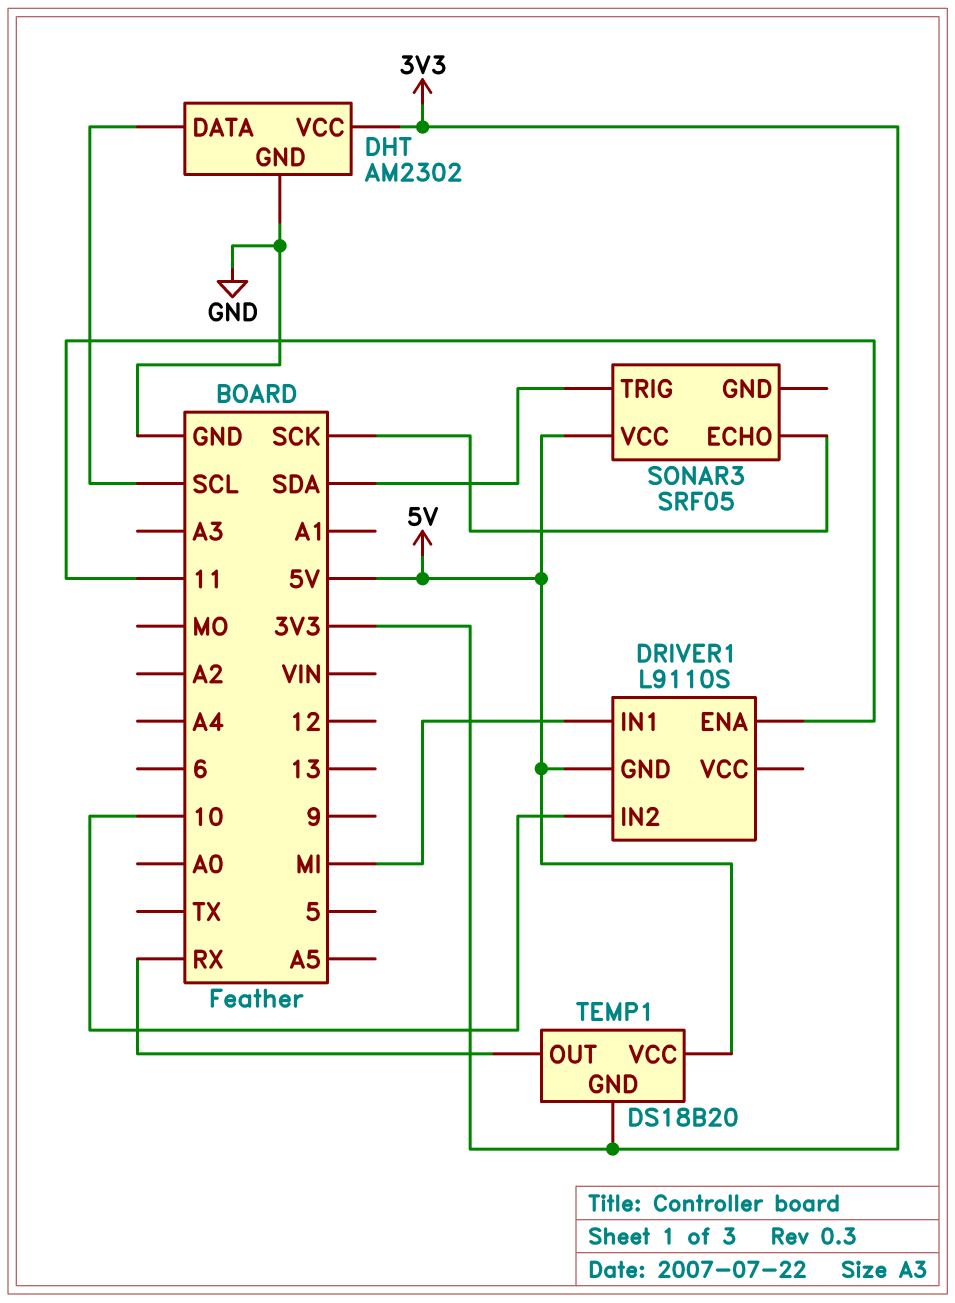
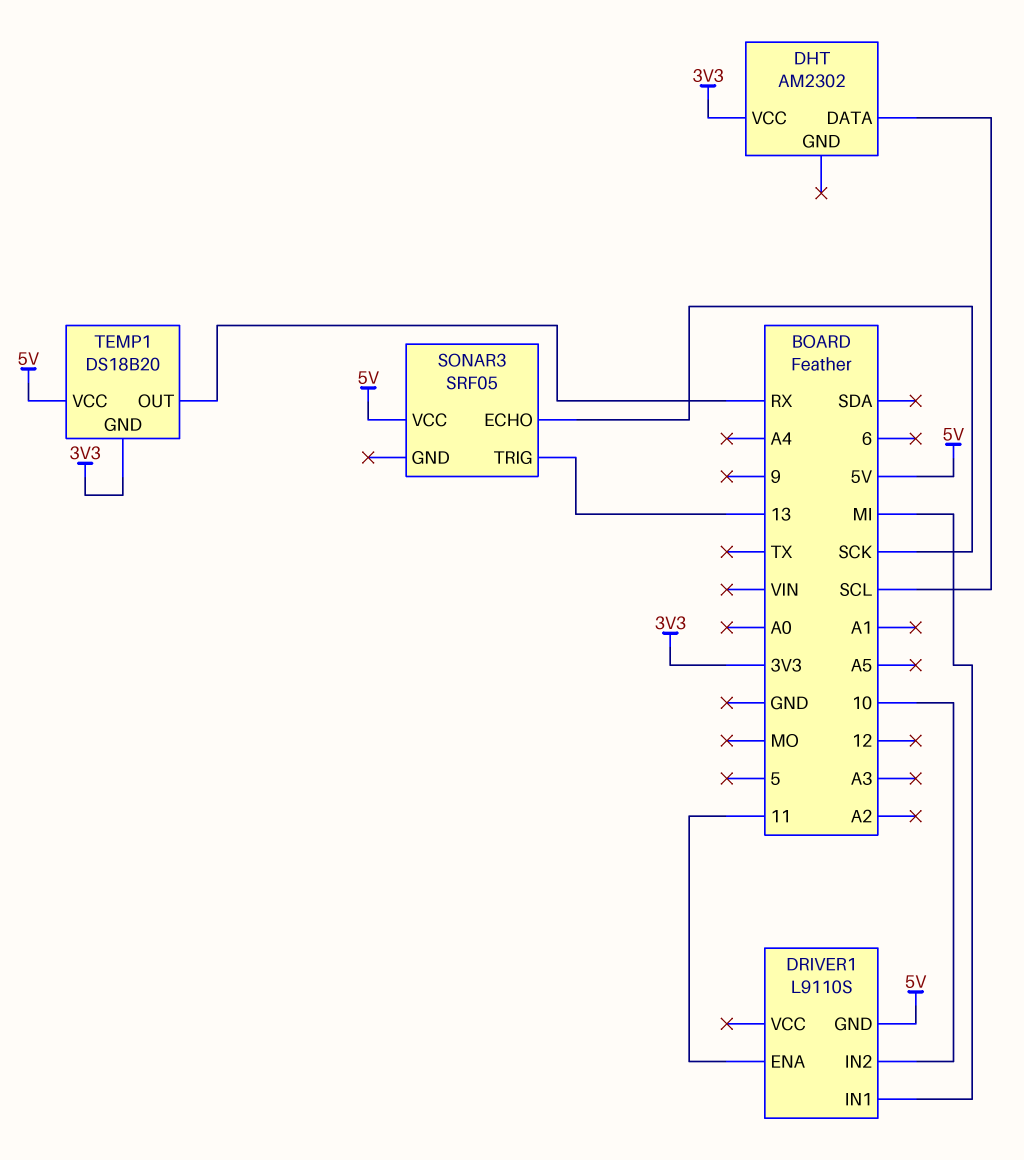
DHT pin GND: GND -> none
SONAR3 pin TRIG: SDA -> 13

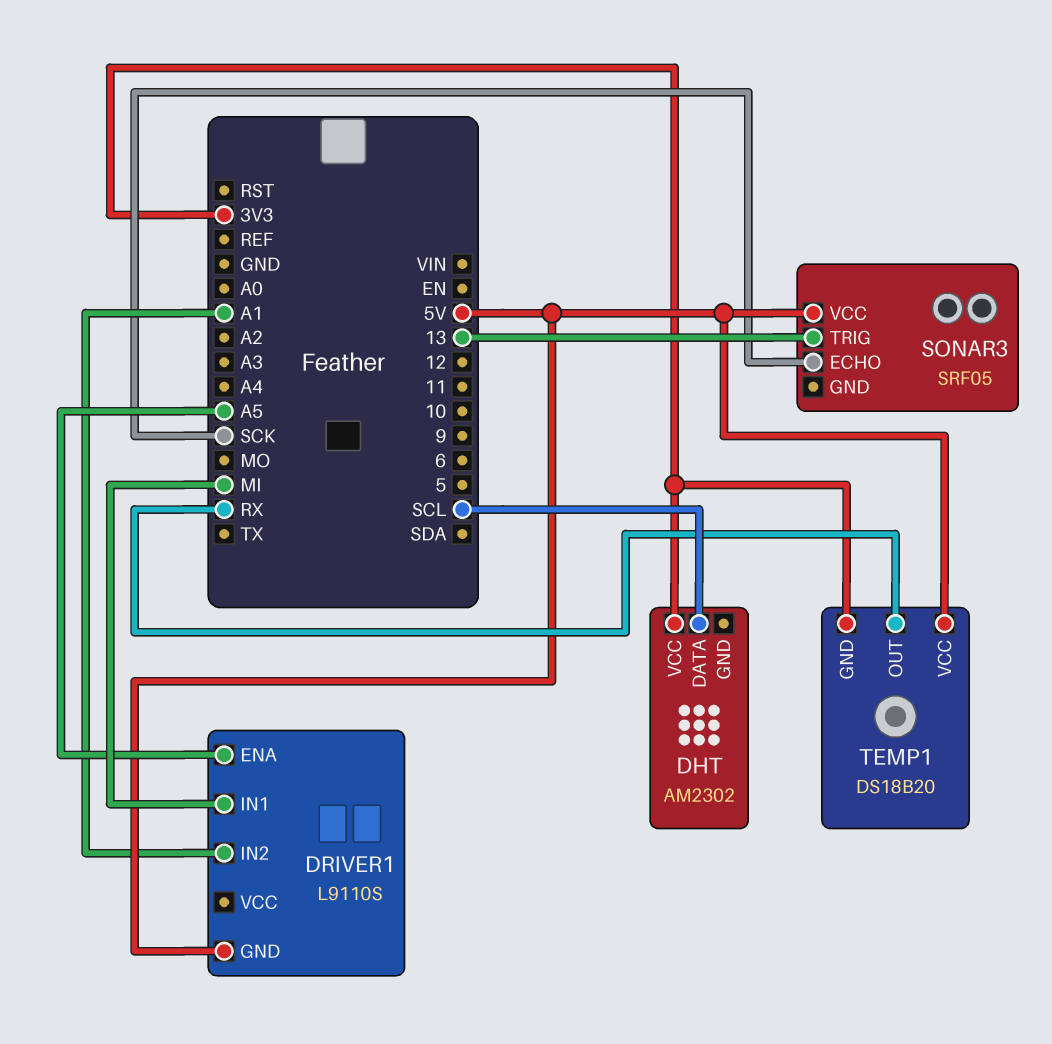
DRIVER1 pin ENA: 11 -> A5
DRIVER1 pin IN2: 10 -> A1

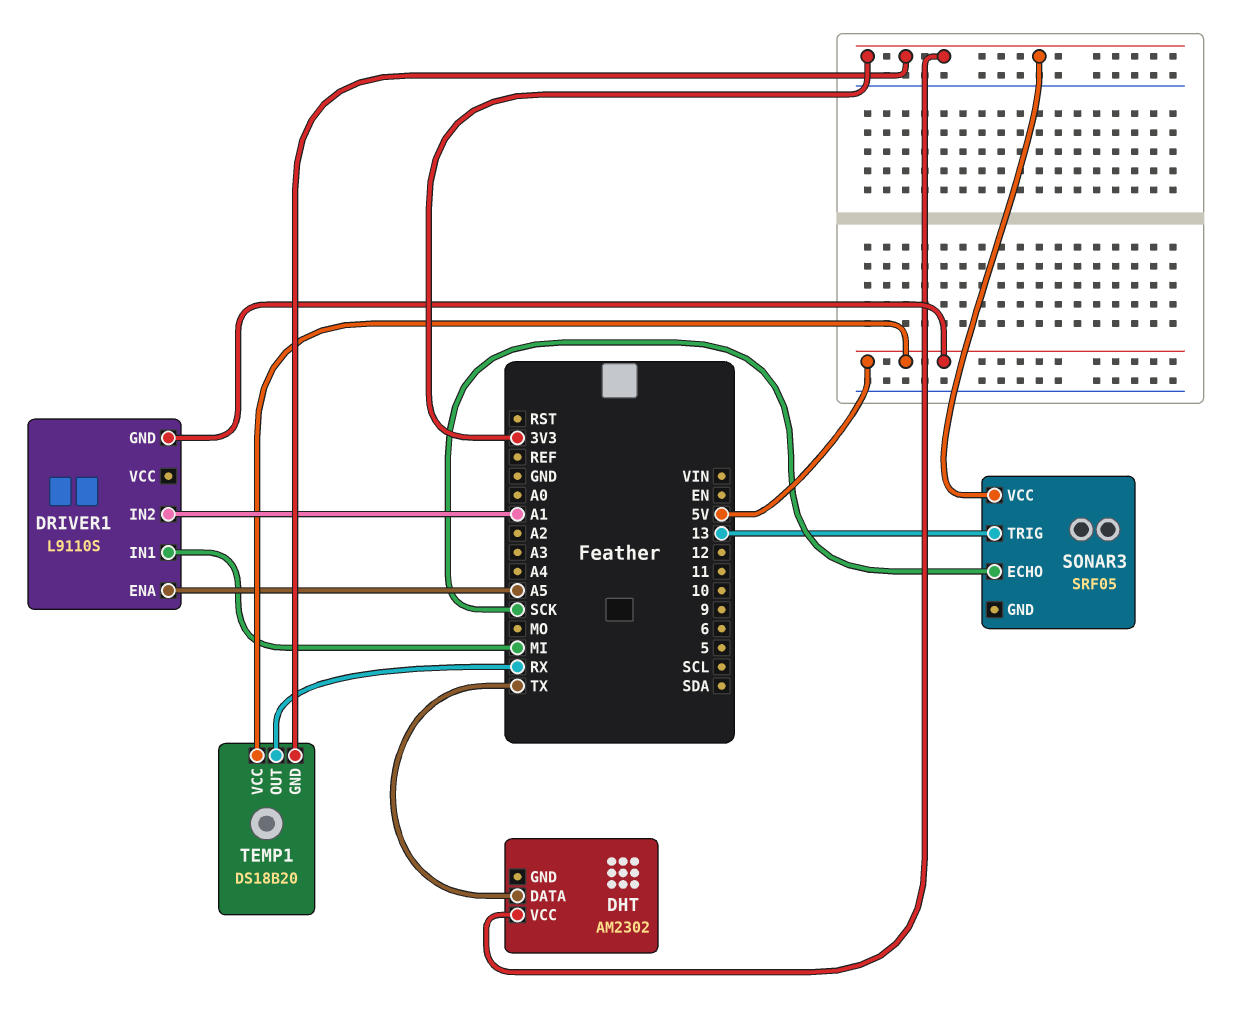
DHT pin DATA: SCL -> TX
SONAR3 pin VCC: 5V -> 3V3

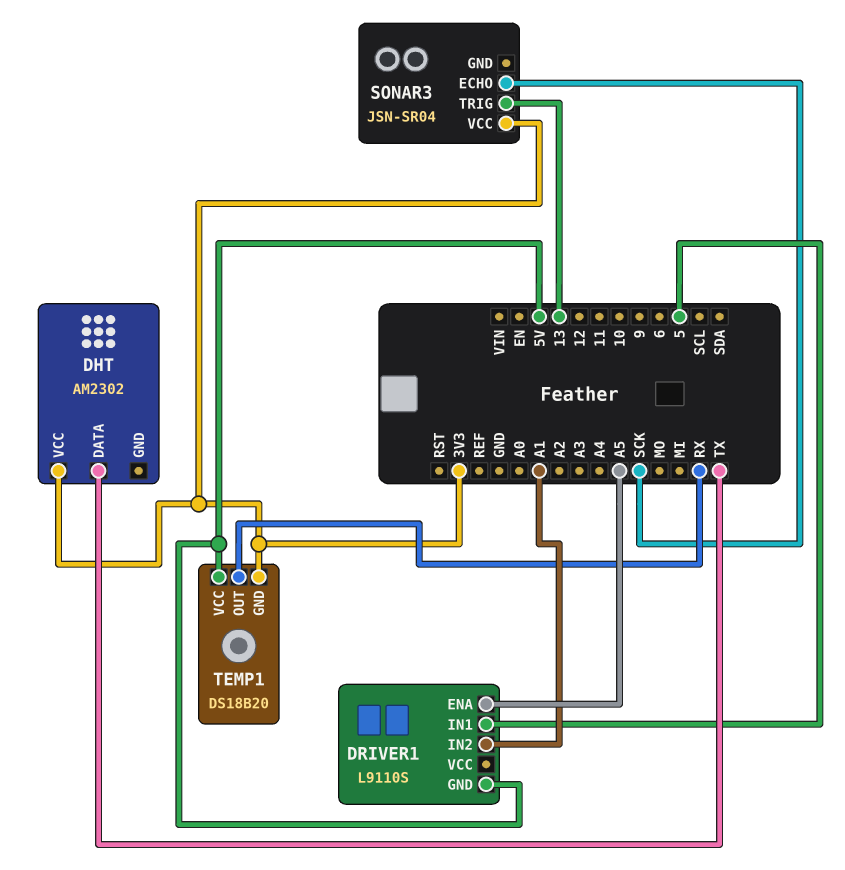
DRIVER1 pin IN1: MI -> 5
SONAR3: SRF05 -> JSN-SR04

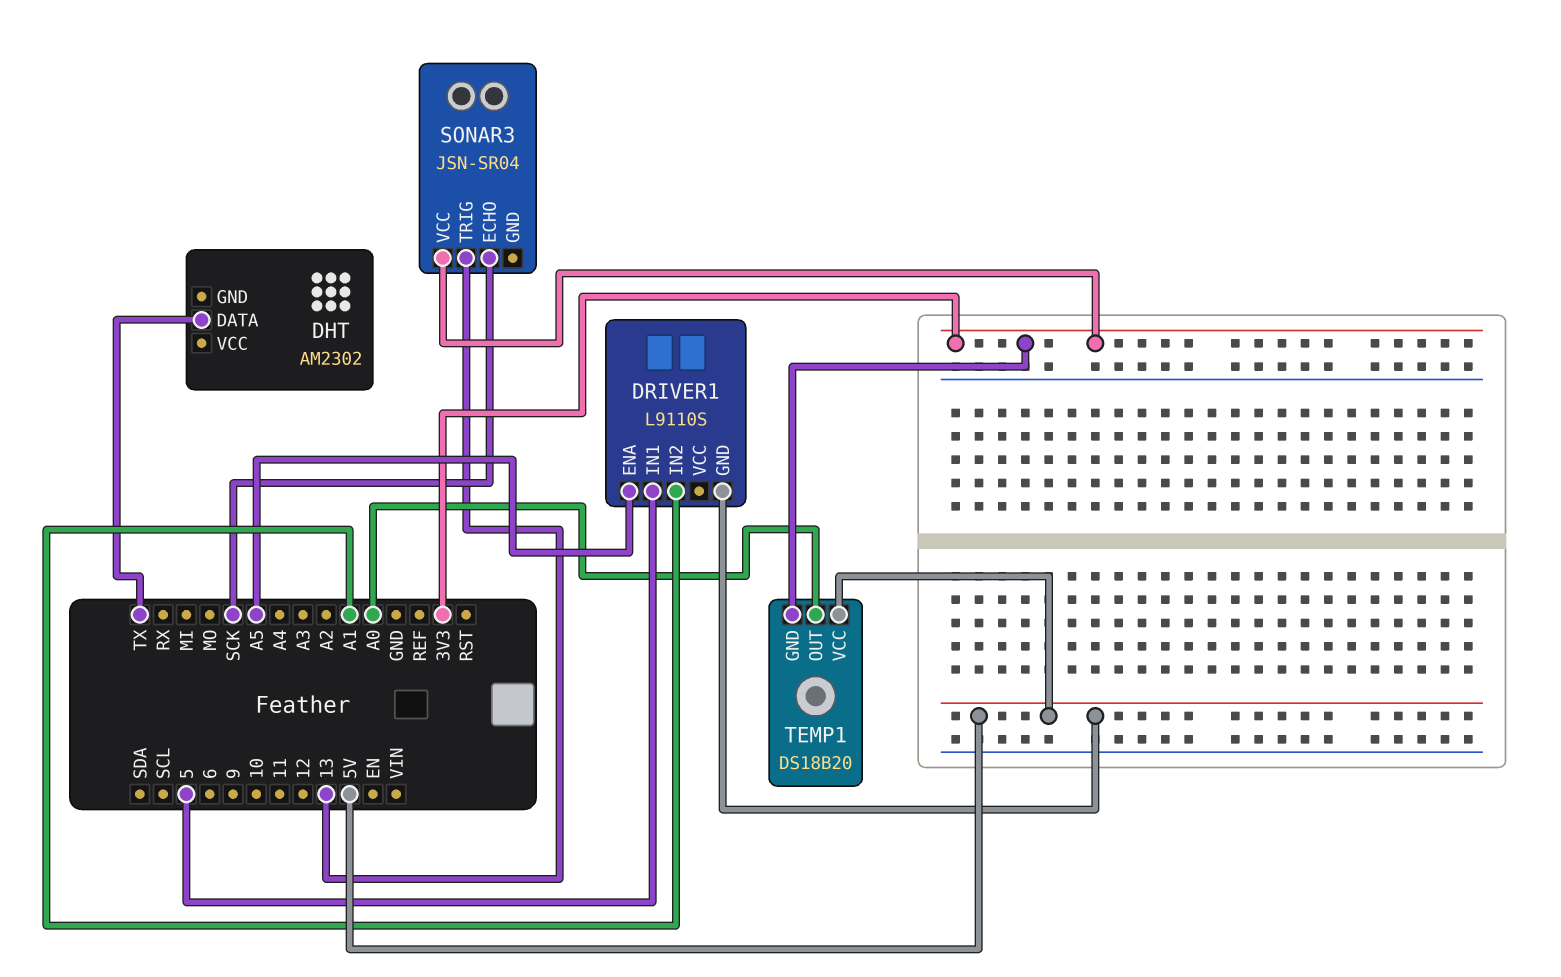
DHT pin VCC: 3V3 -> none
TEMP1 pin OUT: RX -> A0

